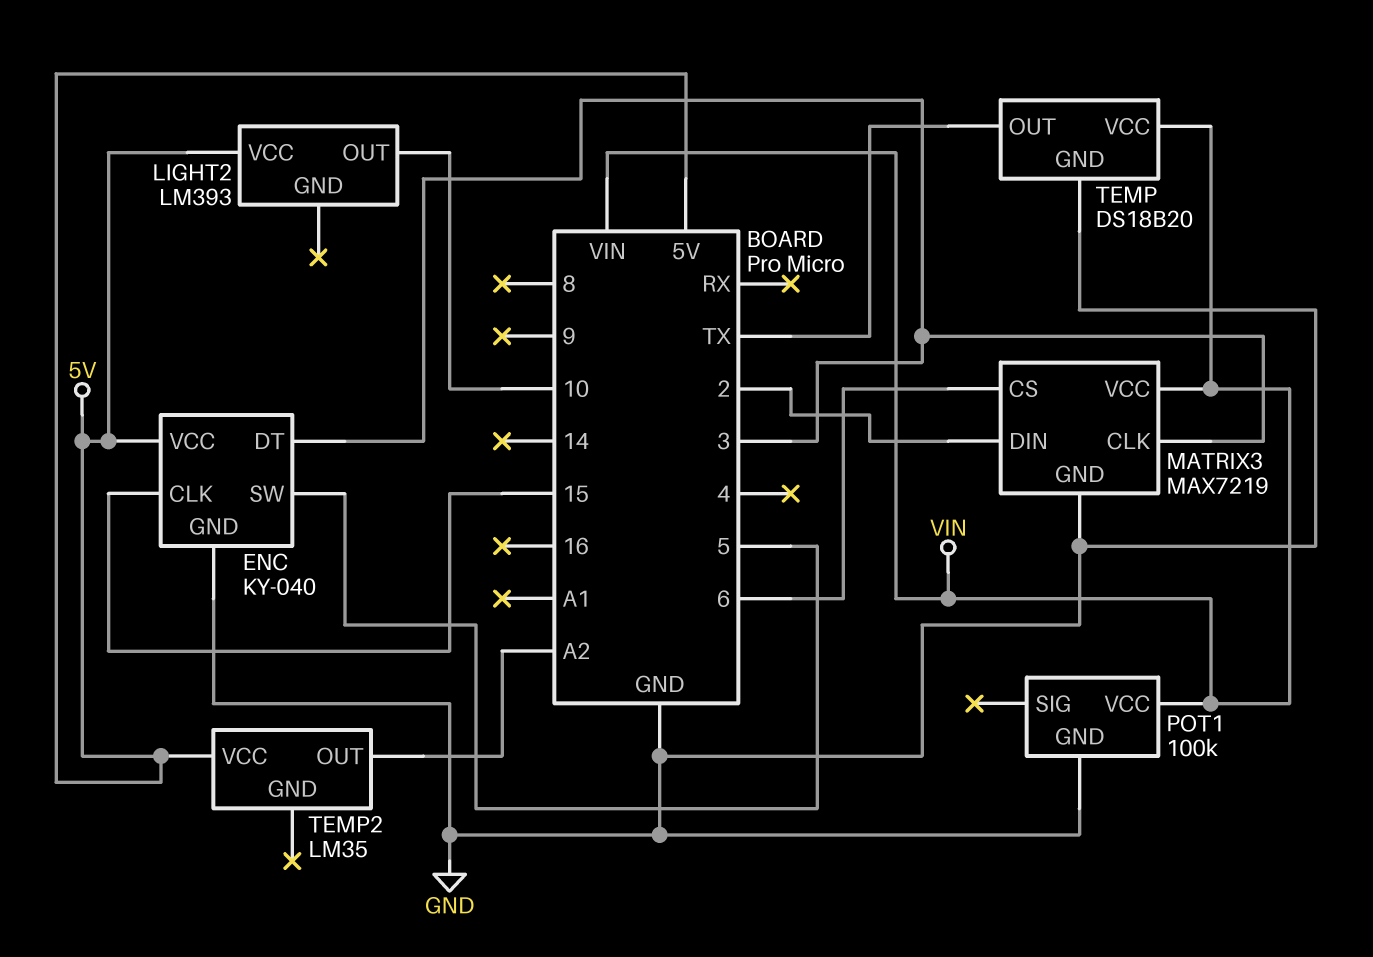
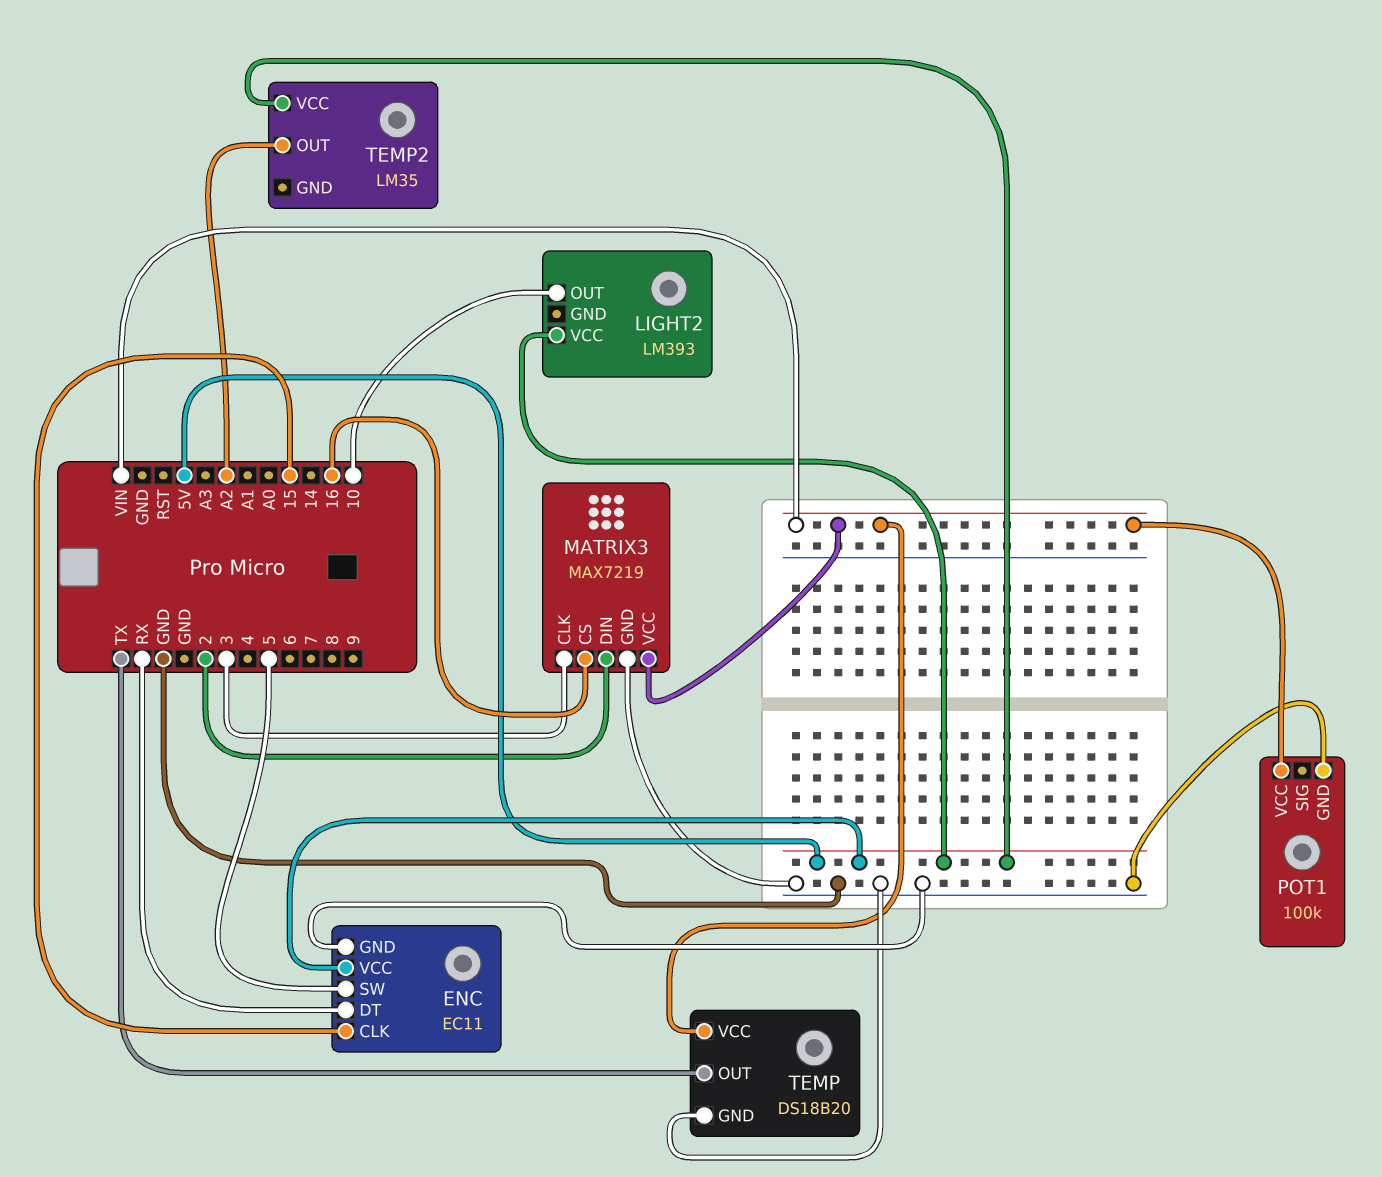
ENC: KY-040 -> EC11
ENC pin DT: 3 -> RX
MATRIX3 pin CS: 6 -> 16

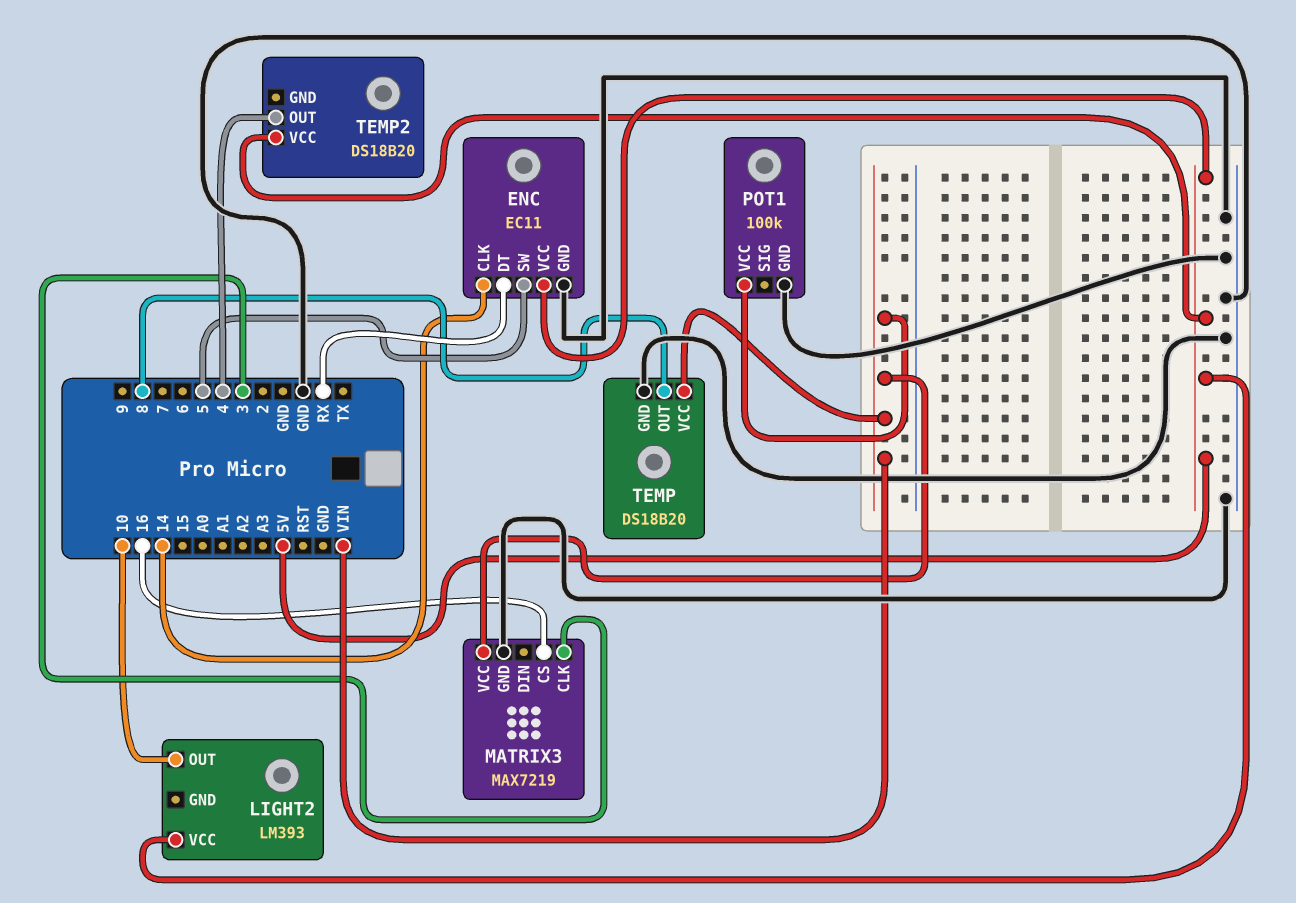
ENC pin CLK: 15 -> 14
MATRIX3 pin DIN: 2 -> none
TEMP pin OUT: TX -> 8
TEMP2: LM35 -> DS18B20
TEMP2 pin OUT: A2 -> 4

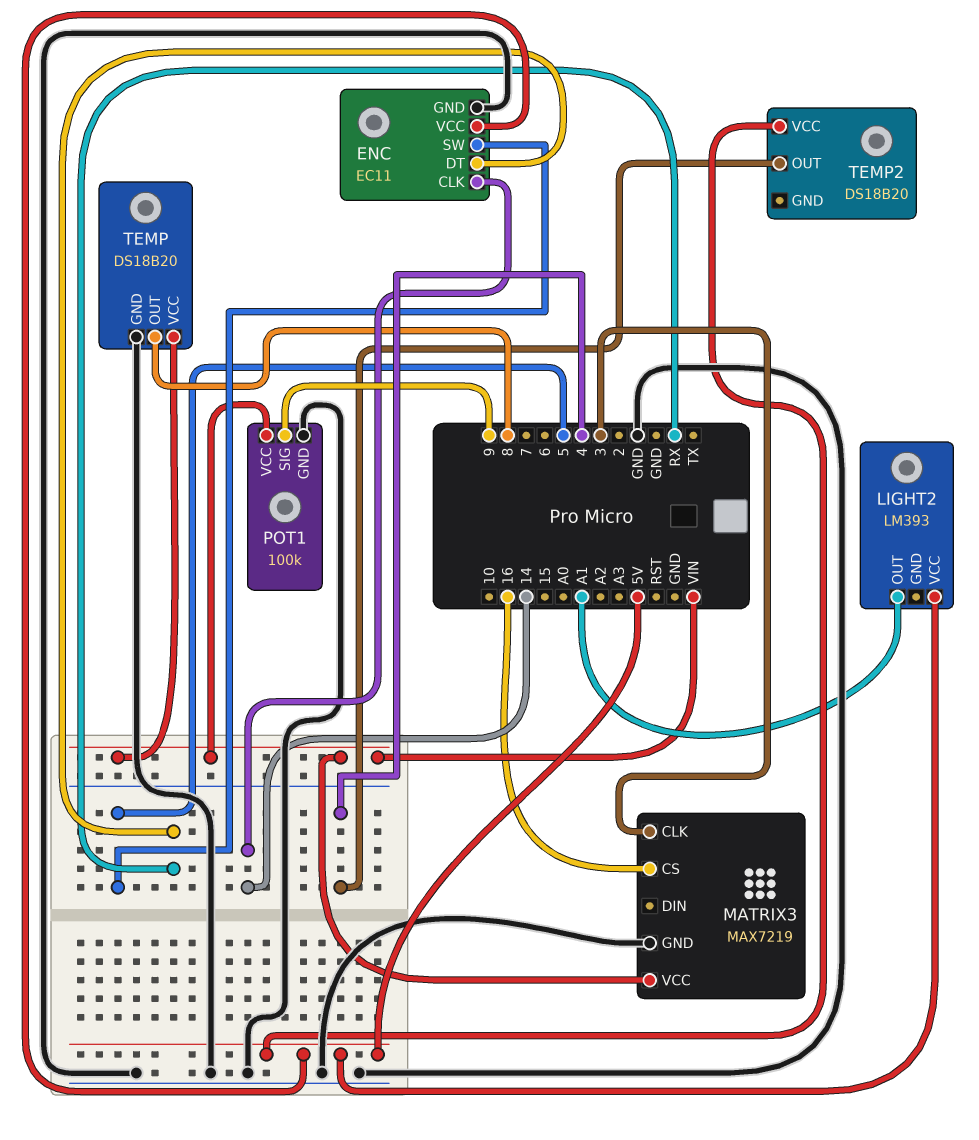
LIGHT2 pin OUT: 10 -> A1
POT1 pin SIG: none -> 9

